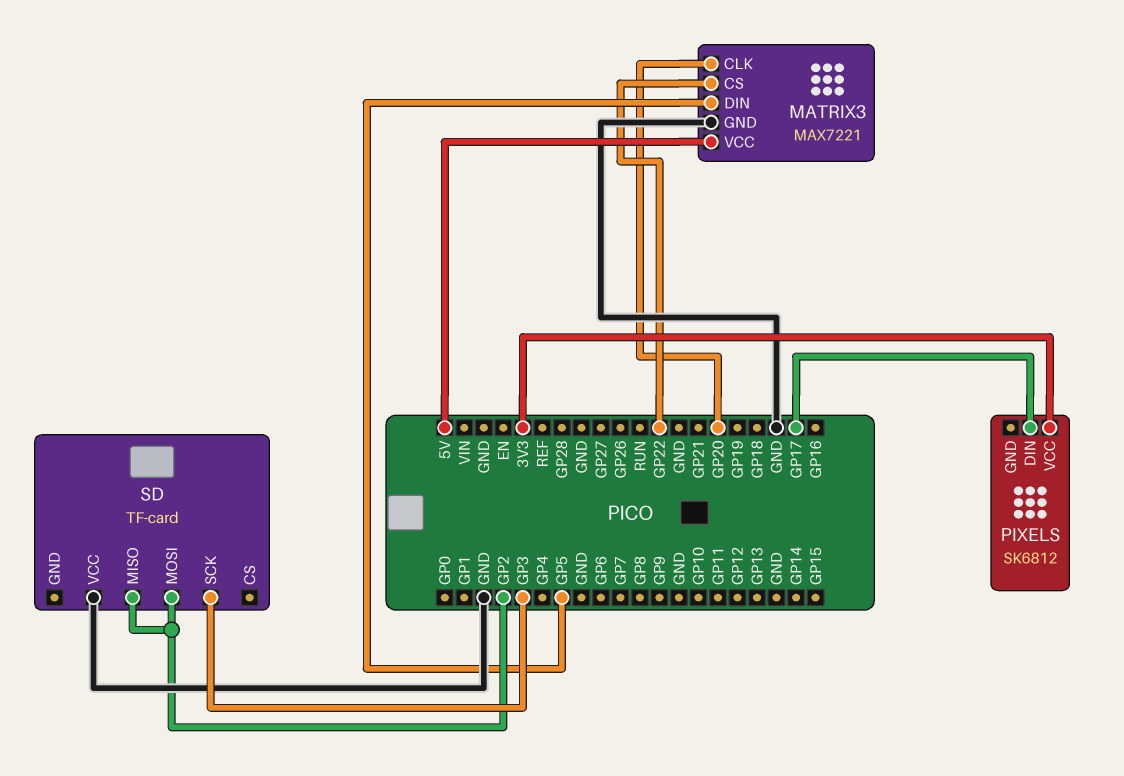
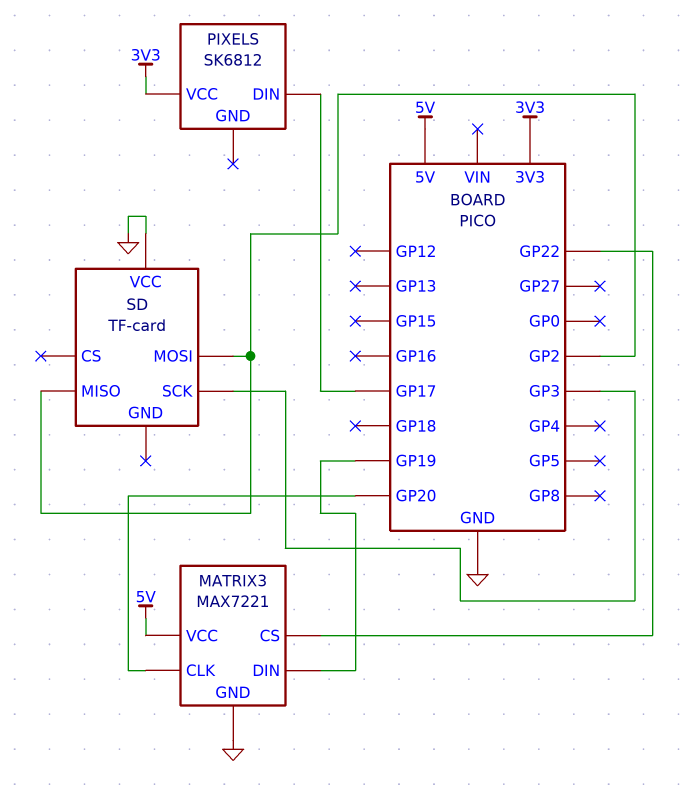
MATRIX3 pin DIN: GP5 -> GP19

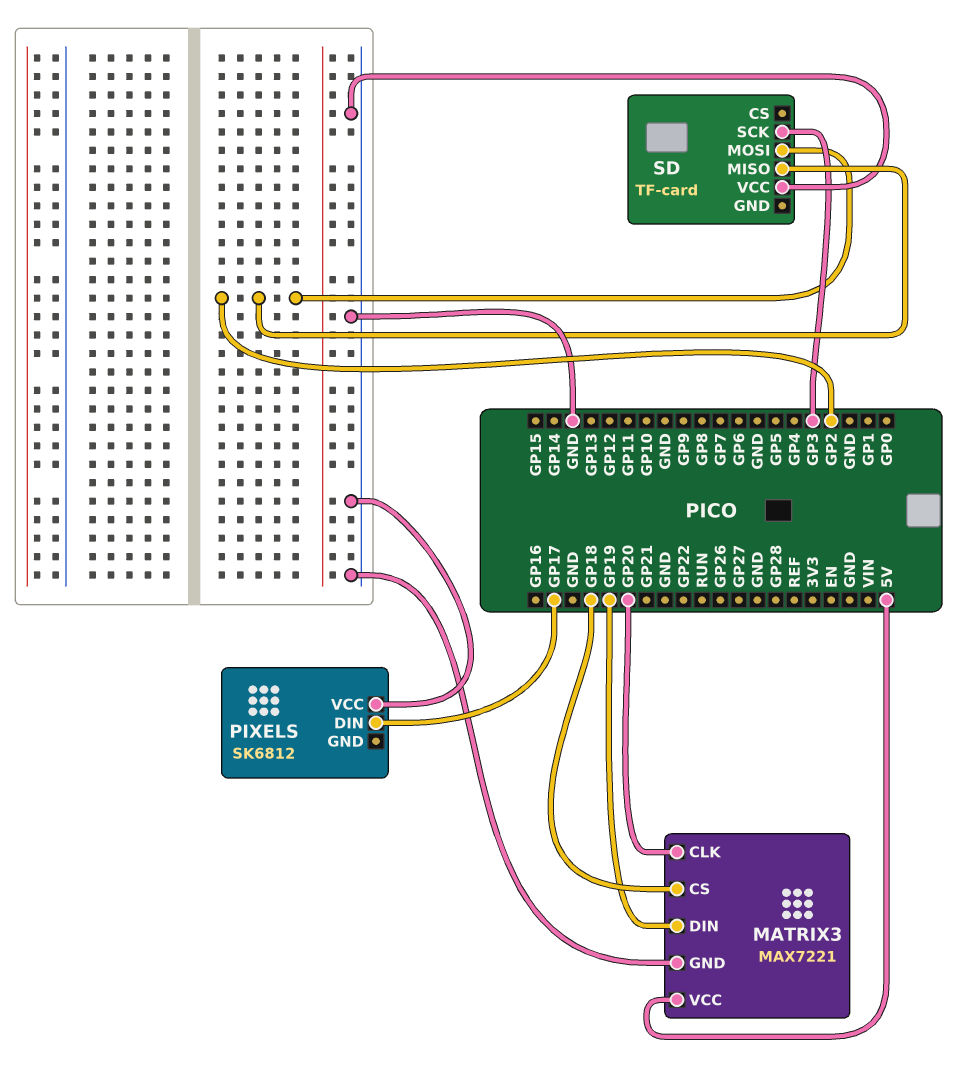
MATRIX3 pin CS: GP22 -> GP18
PIXELS pin VCC: 3V3 -> GND

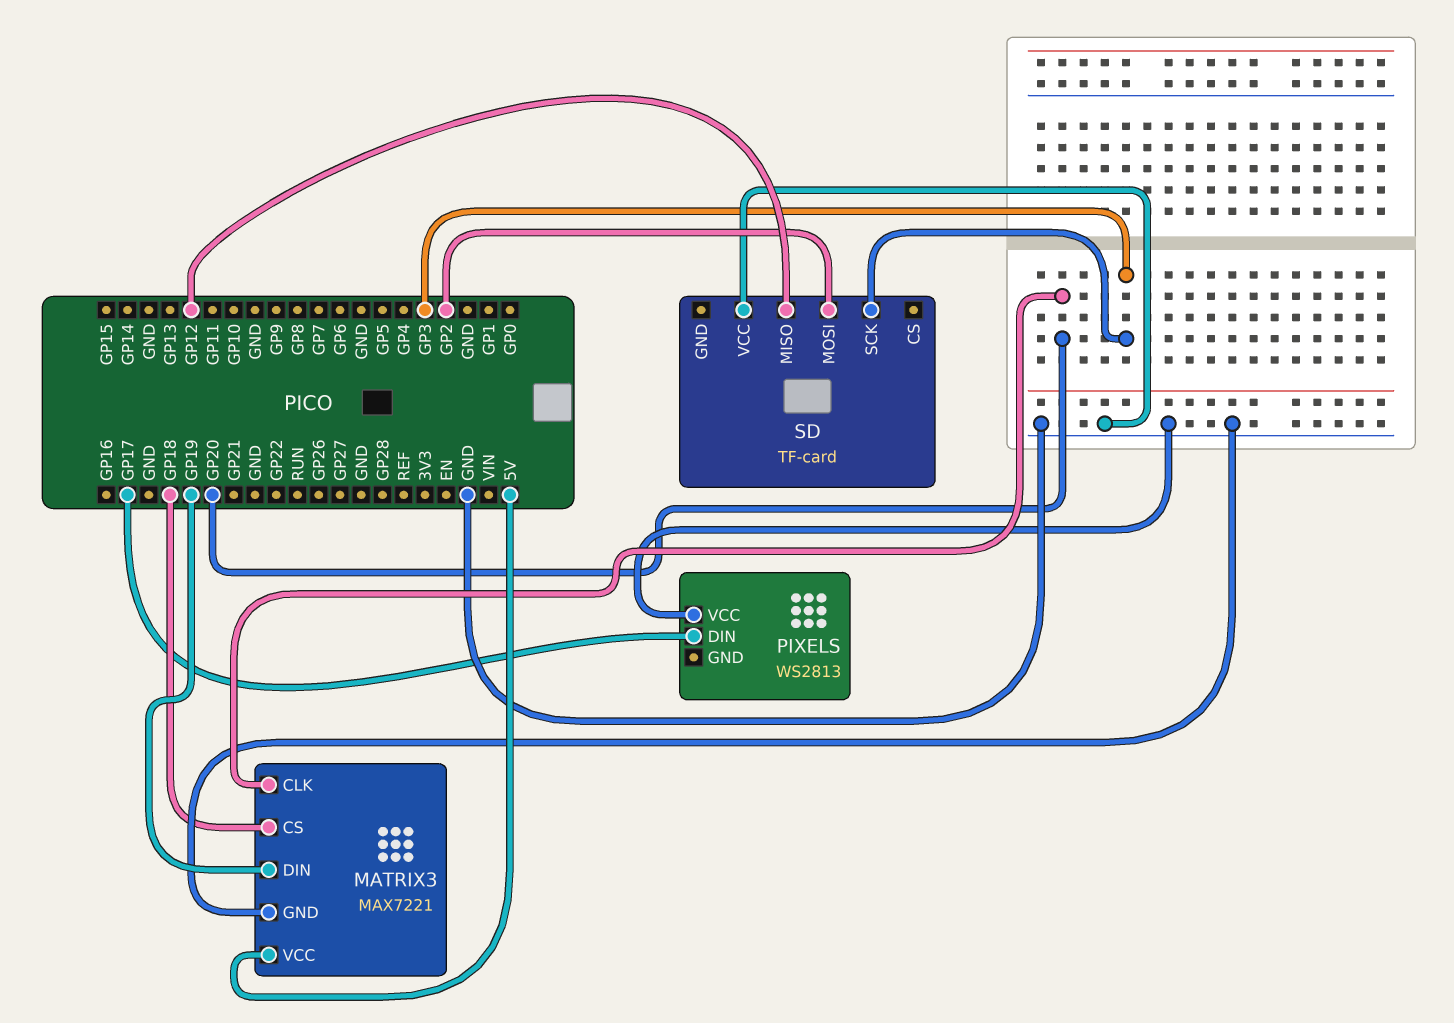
PIXELS: SK6812 -> WS2813
SD pin MISO: GP2 -> GP12

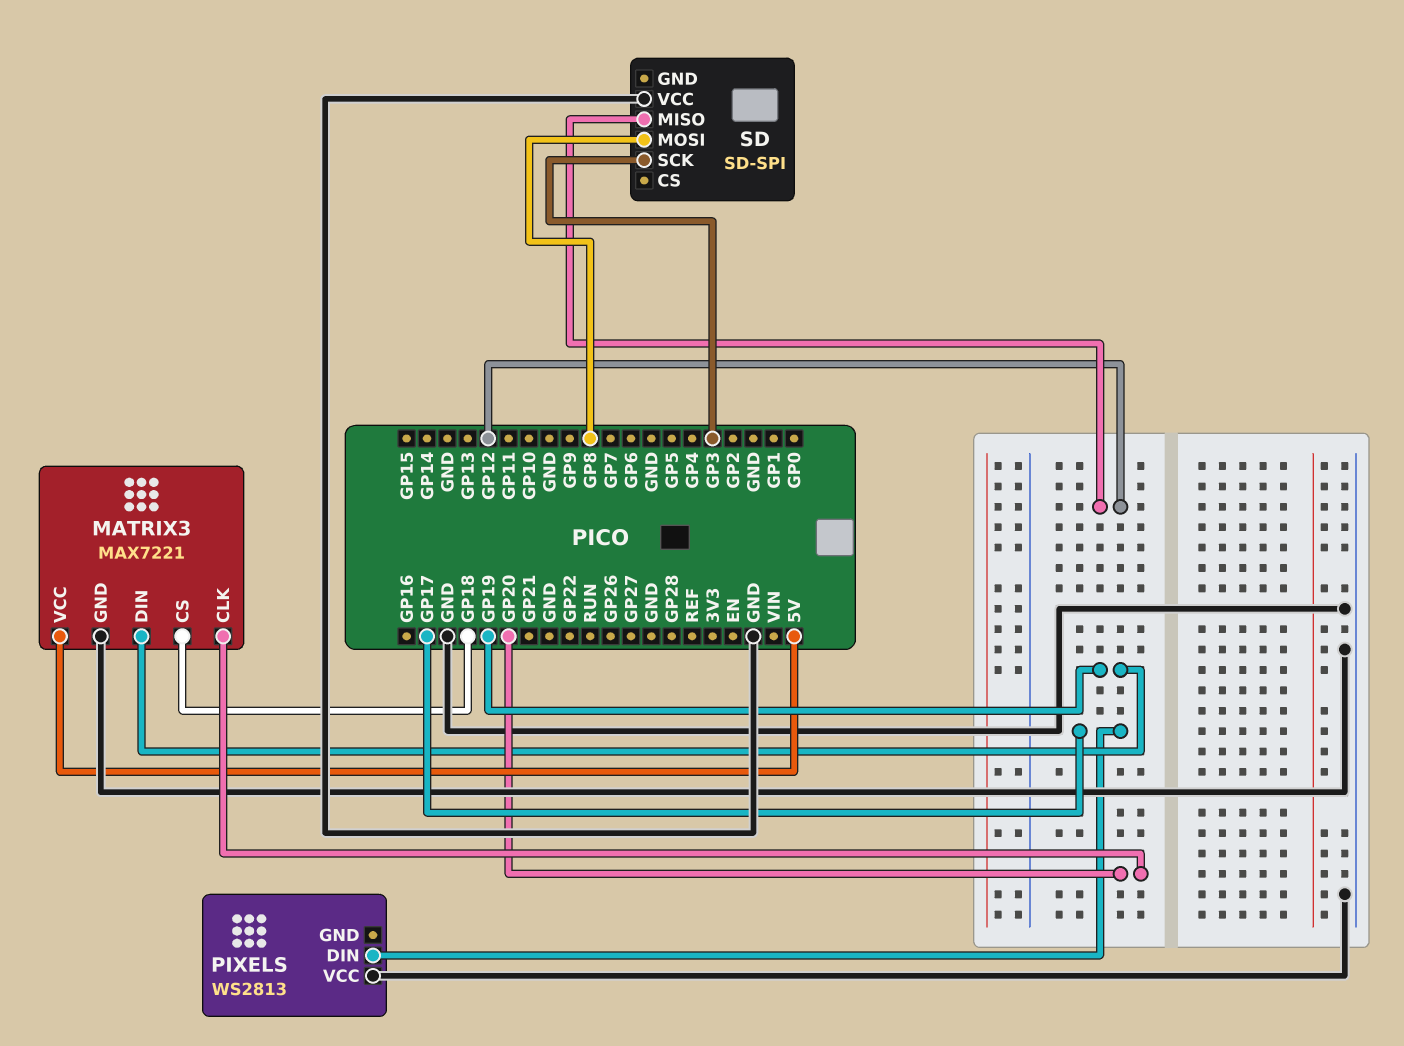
SD: TF-card -> SD-SPI
SD pin MOSI: GP2 -> GP8

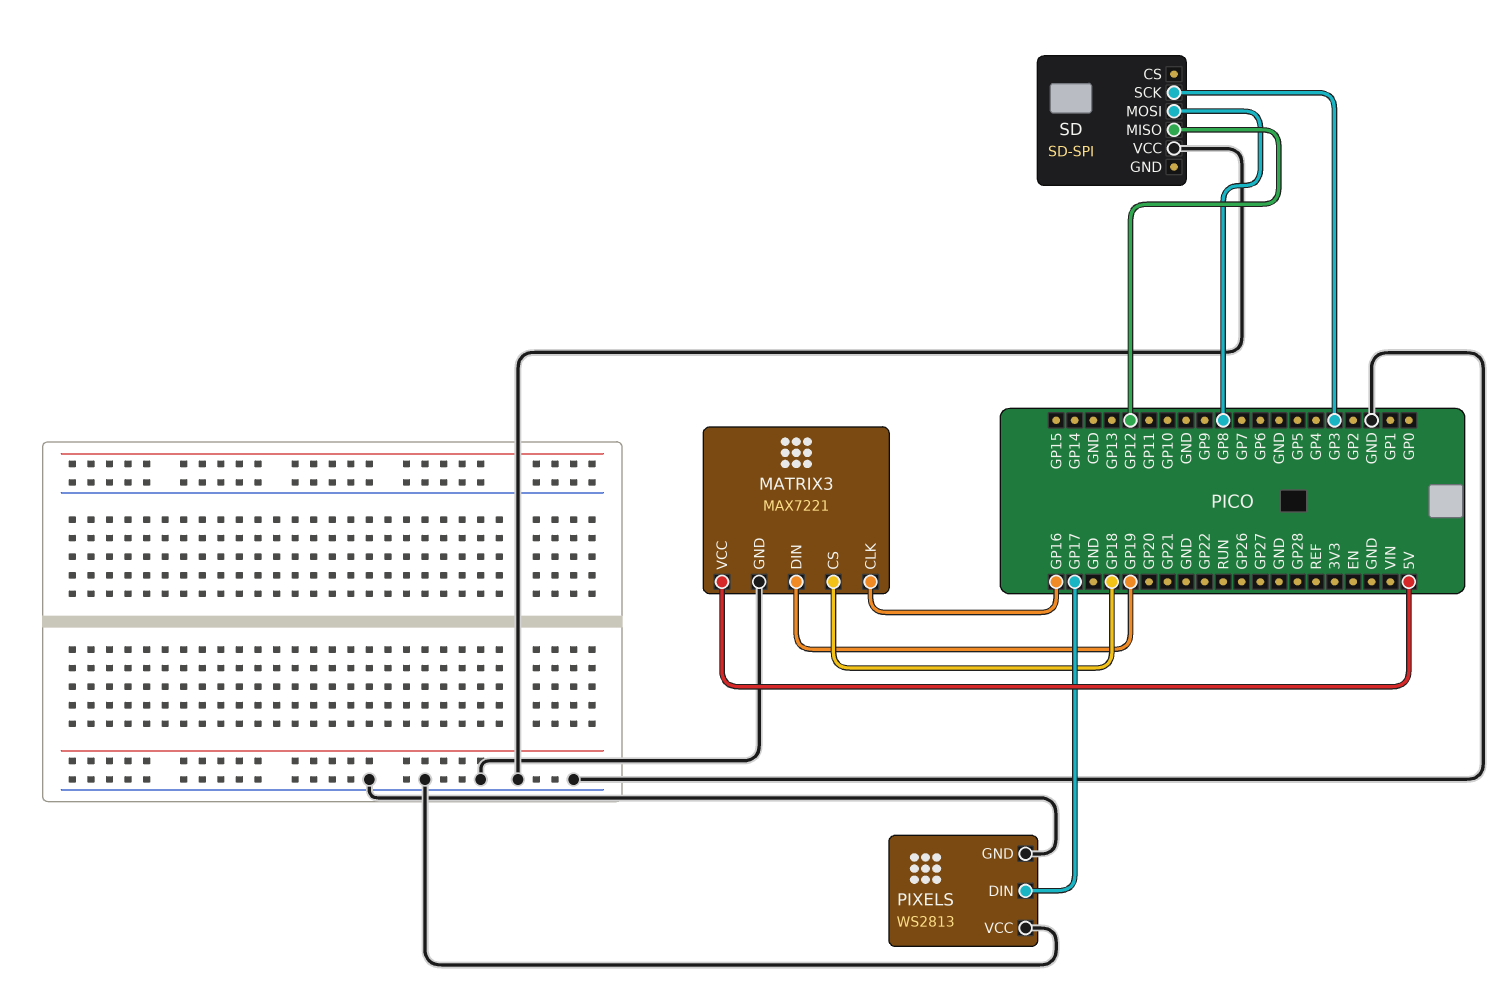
MATRIX3 pin CLK: GP20 -> GP16
PIXELS pin GND: none -> GND

